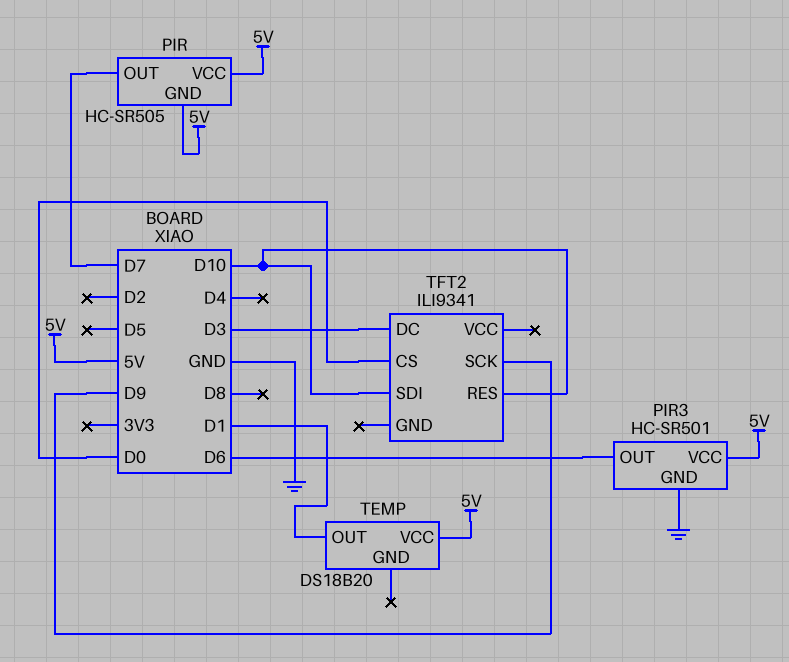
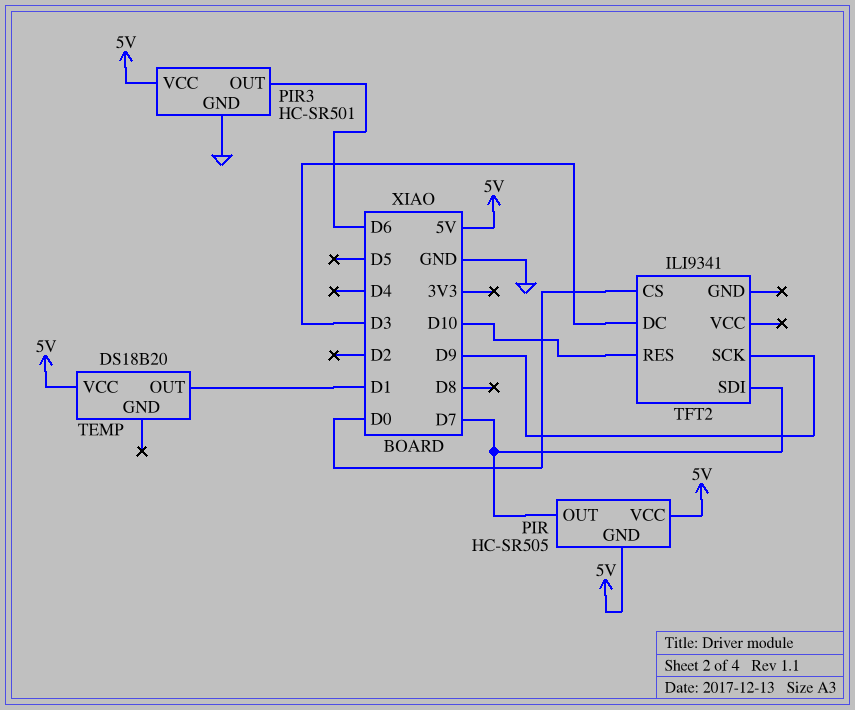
TFT2 pin SDI: D10 -> D7

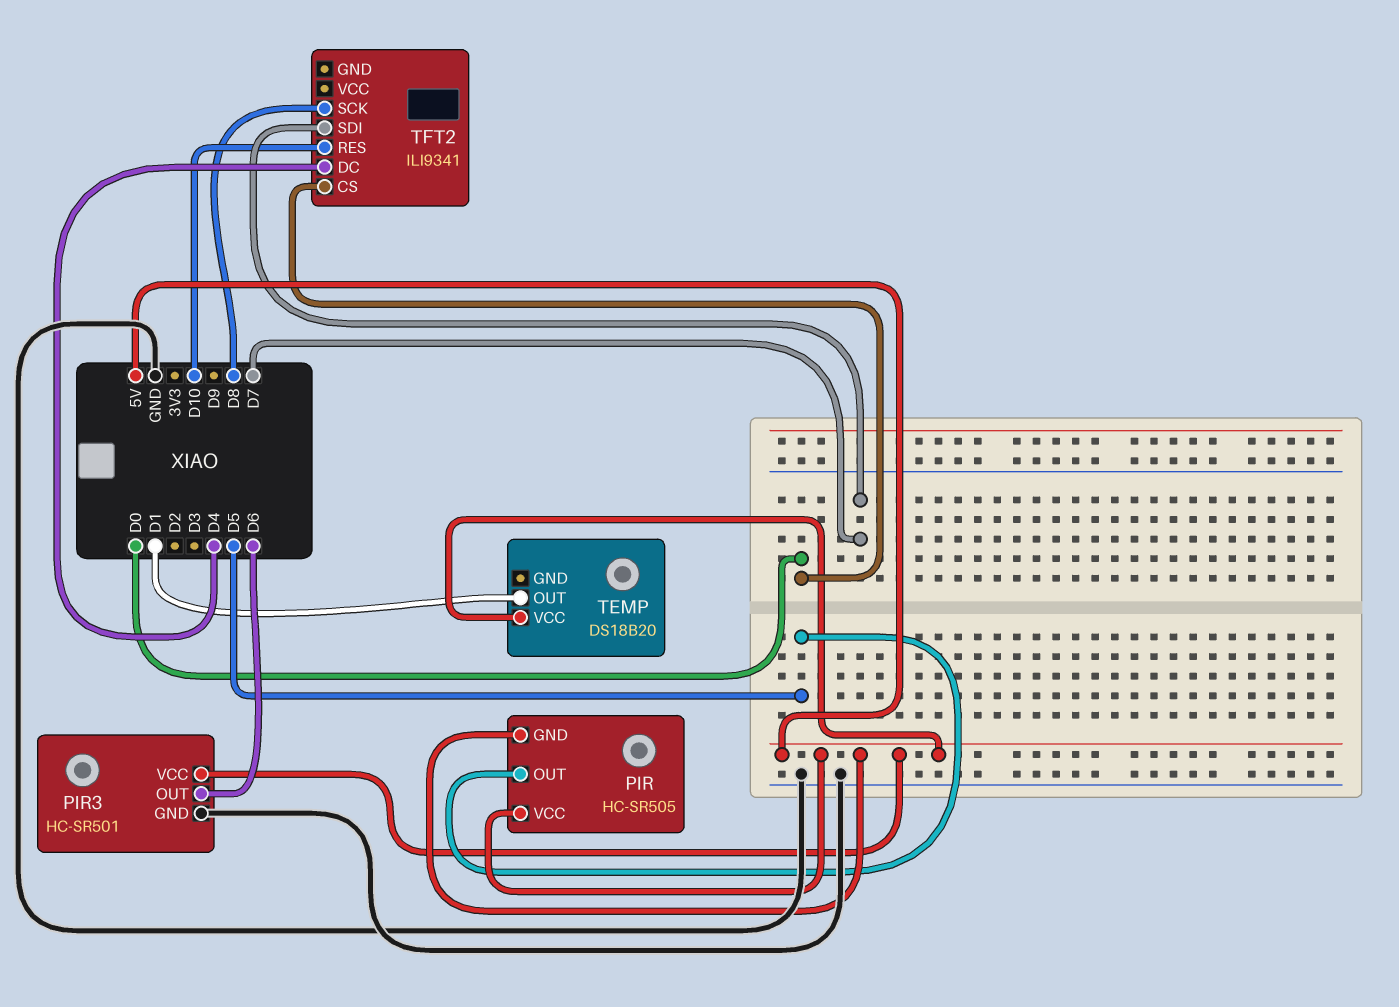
PIR pin OUT: D7 -> D5
TFT2 pin DC: D3 -> D4
TFT2 pin SCK: D9 -> D8

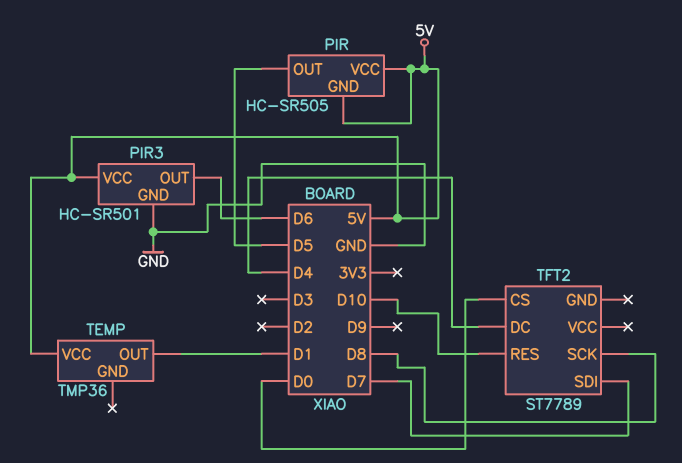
TEMP: DS18B20 -> TMP36
TFT2: ILI9341 -> ST7789

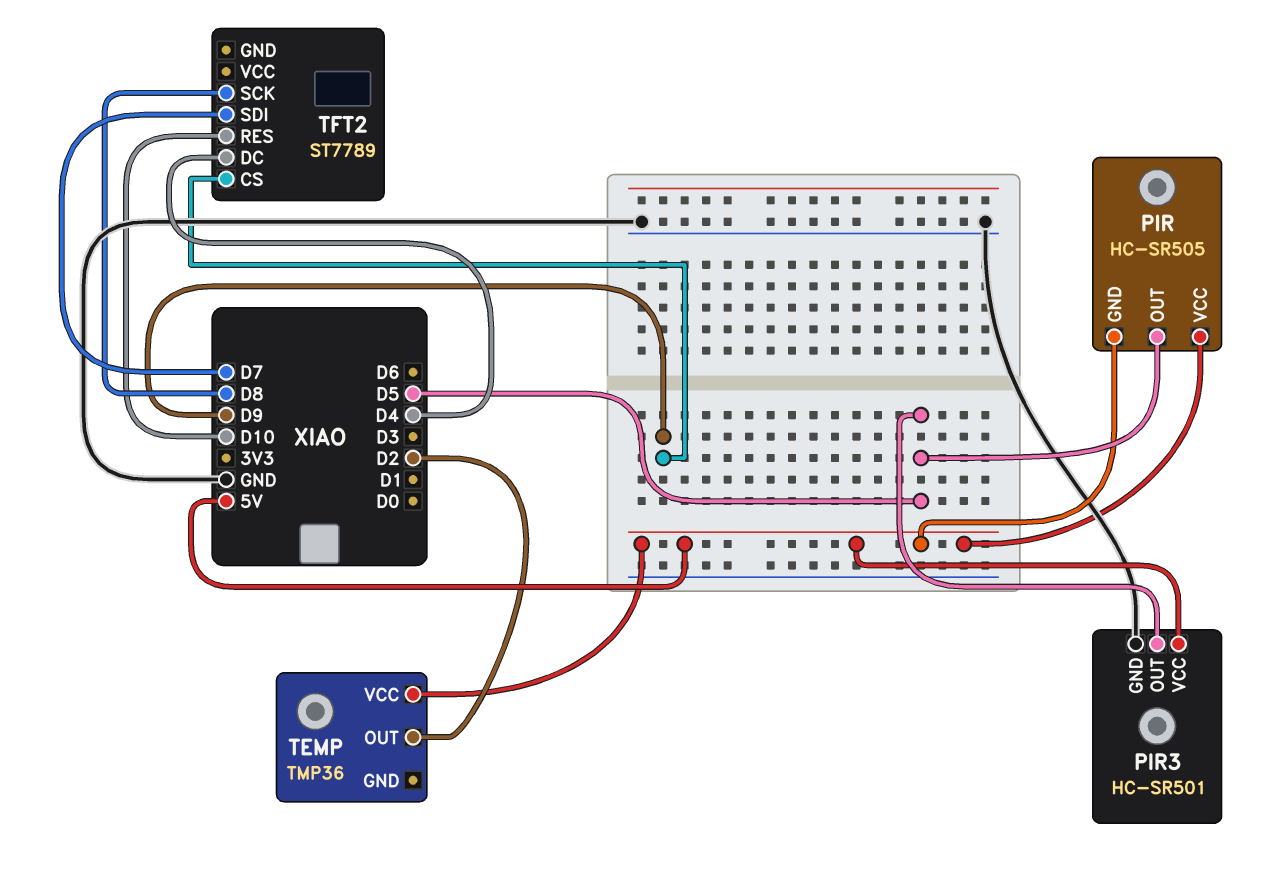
PIR3 pin OUT: D6 -> D5
TEMP pin OUT: D1 -> D2
TFT2 pin CS: D0 -> D9

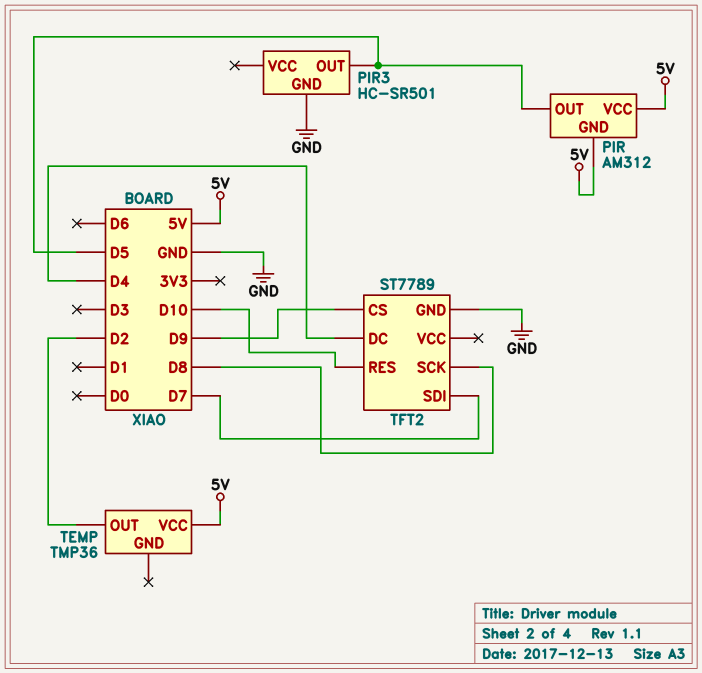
PIR: HC-SR505 -> AM312
PIR3 pin VCC: 5V -> none
TFT2 pin GND: none -> GND

